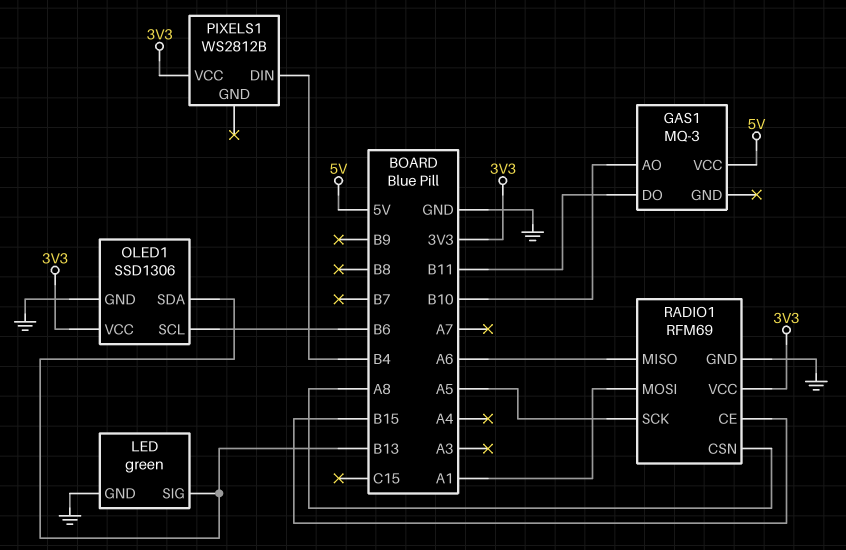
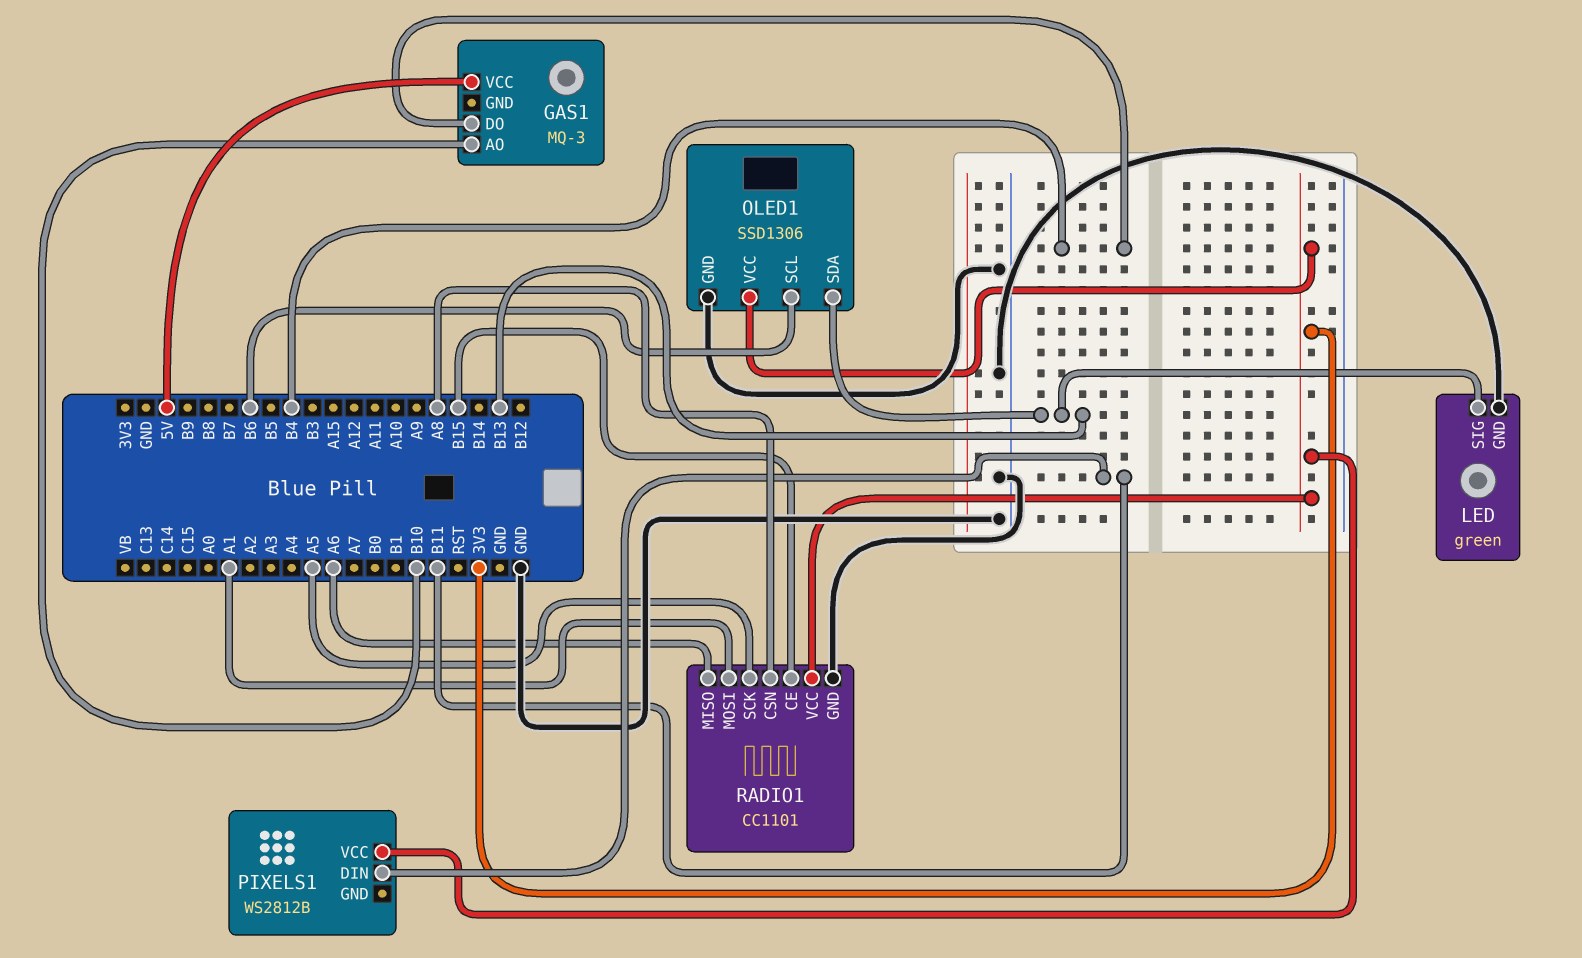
GAS1 pin DO: B11 -> B4
PIXELS1 pin DIN: B4 -> B11
RADIO1: RFM69 -> CC1101

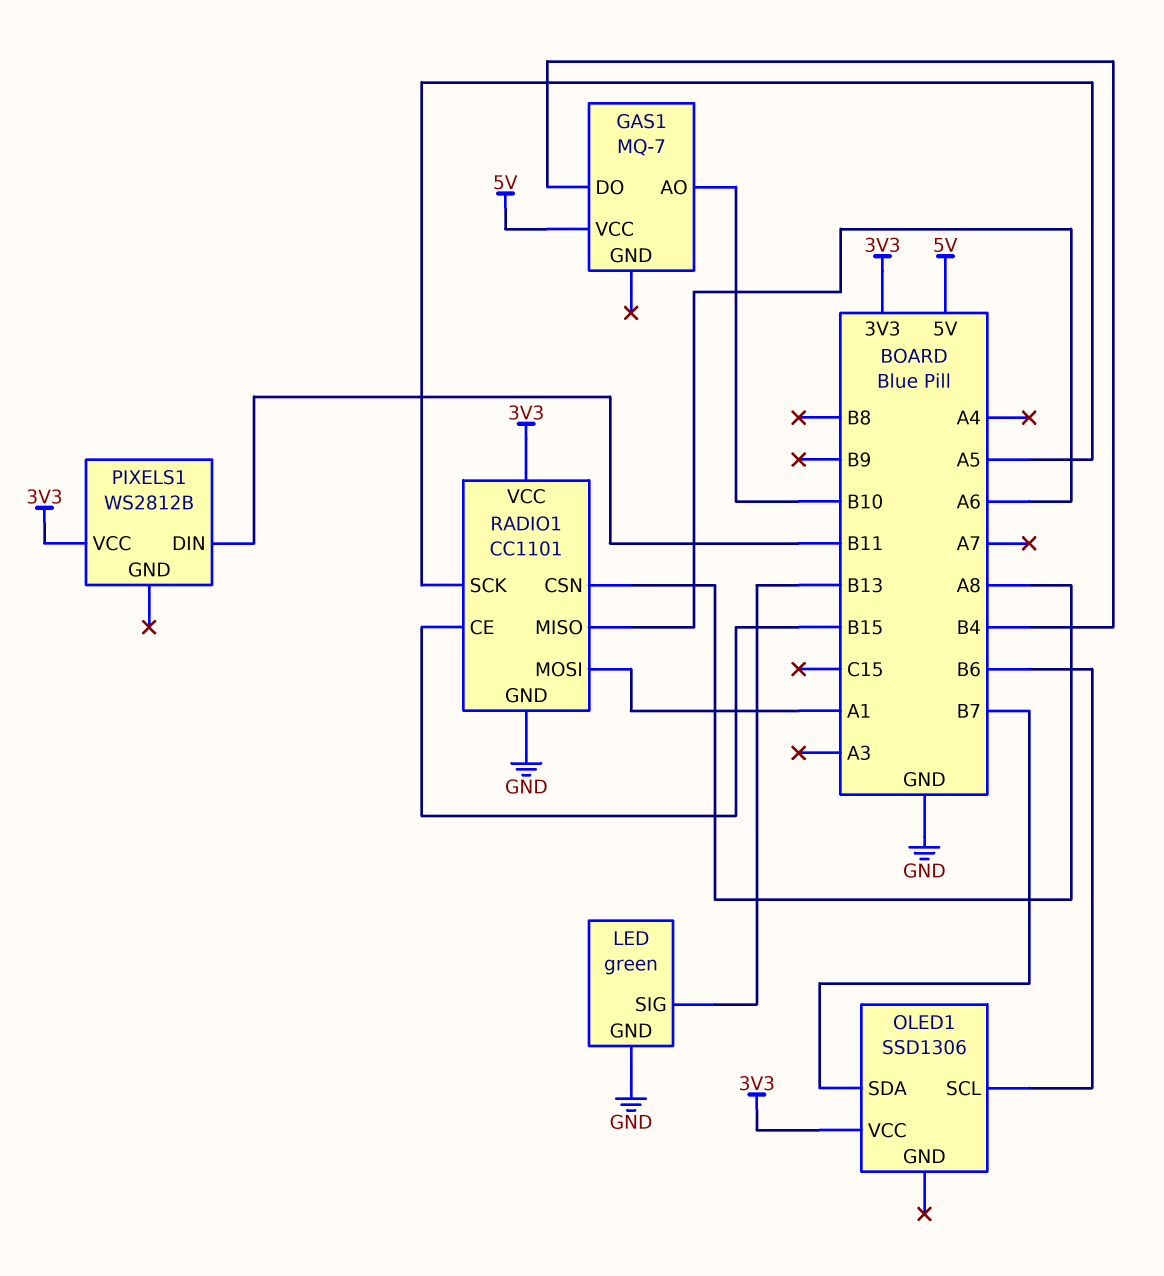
GAS1: MQ-3 -> MQ-7
OLED1 pin GND: GND -> none
OLED1 pin SDA: B13 -> B7

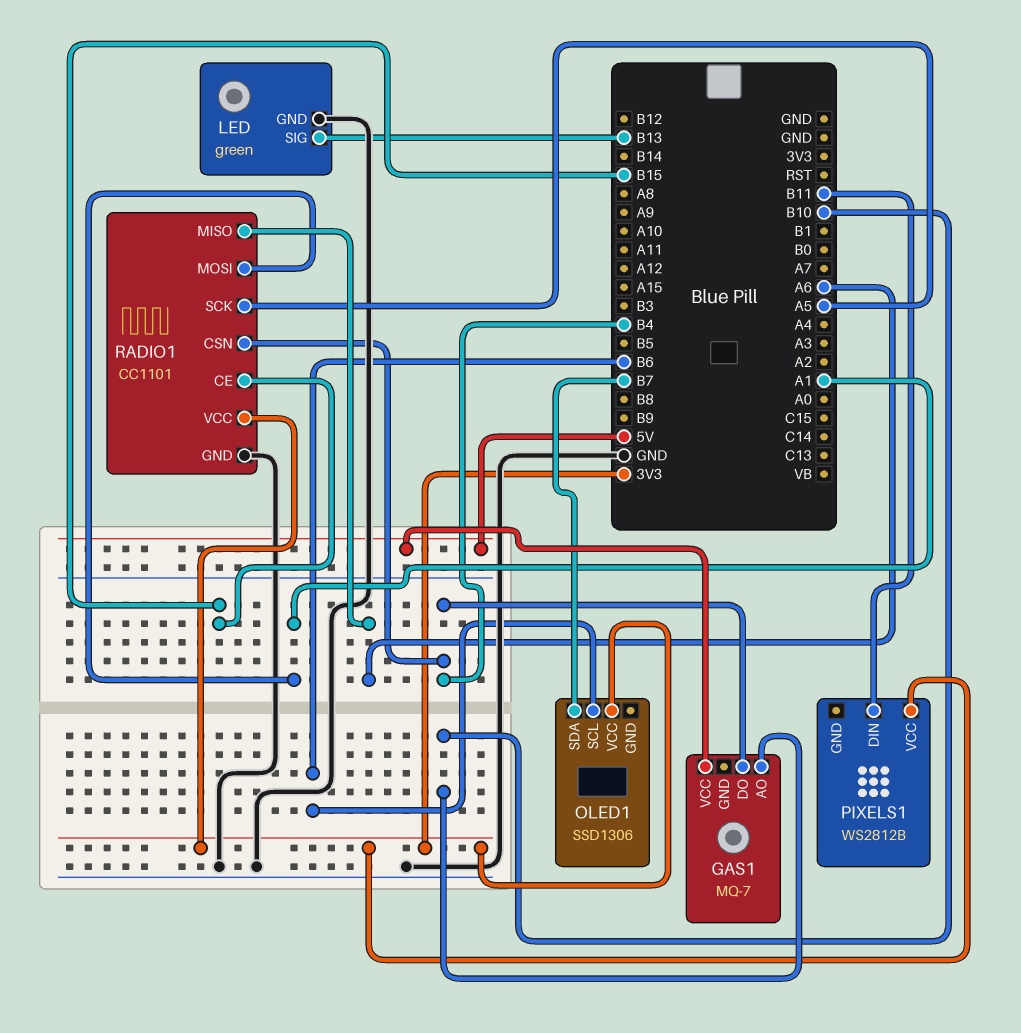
RADIO1 pin CSN: A8 -> B4

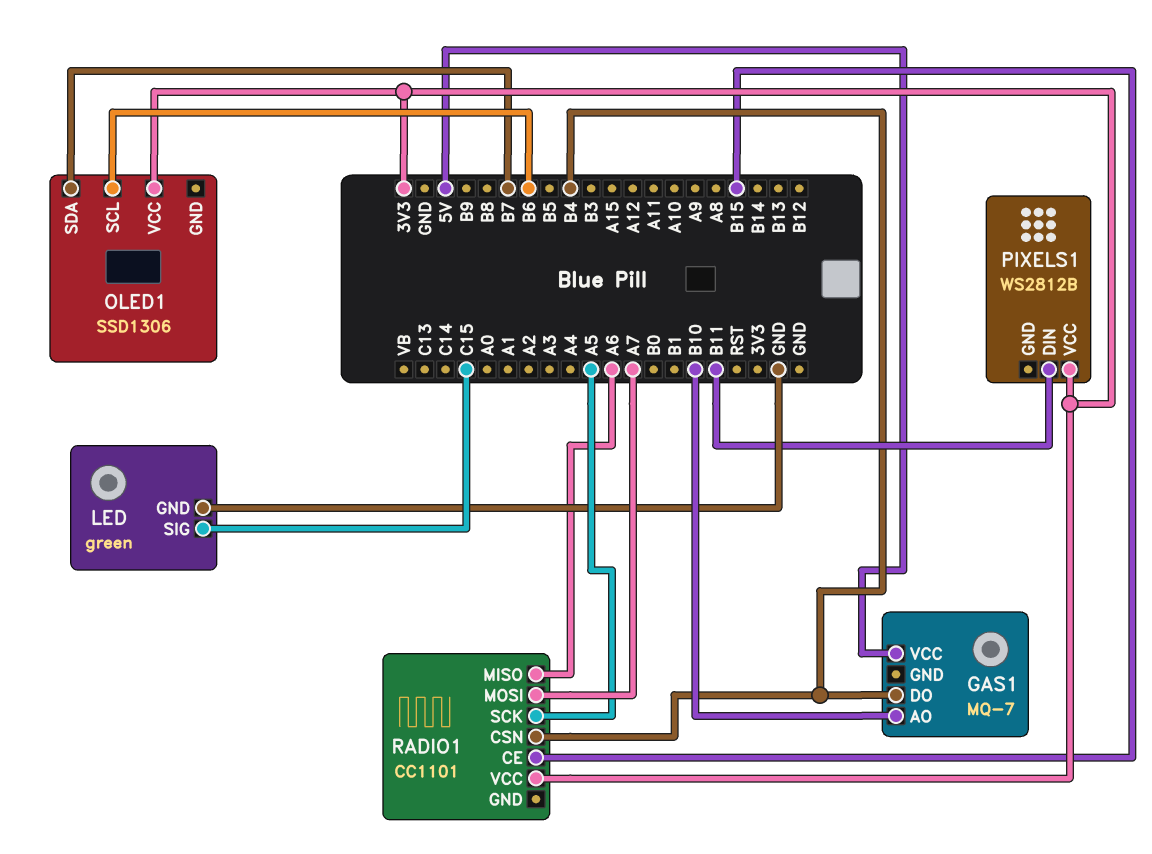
LED pin SIG: B13 -> C15
RADIO1 pin GND: GND -> none
RADIO1 pin MOSI: A1 -> A7

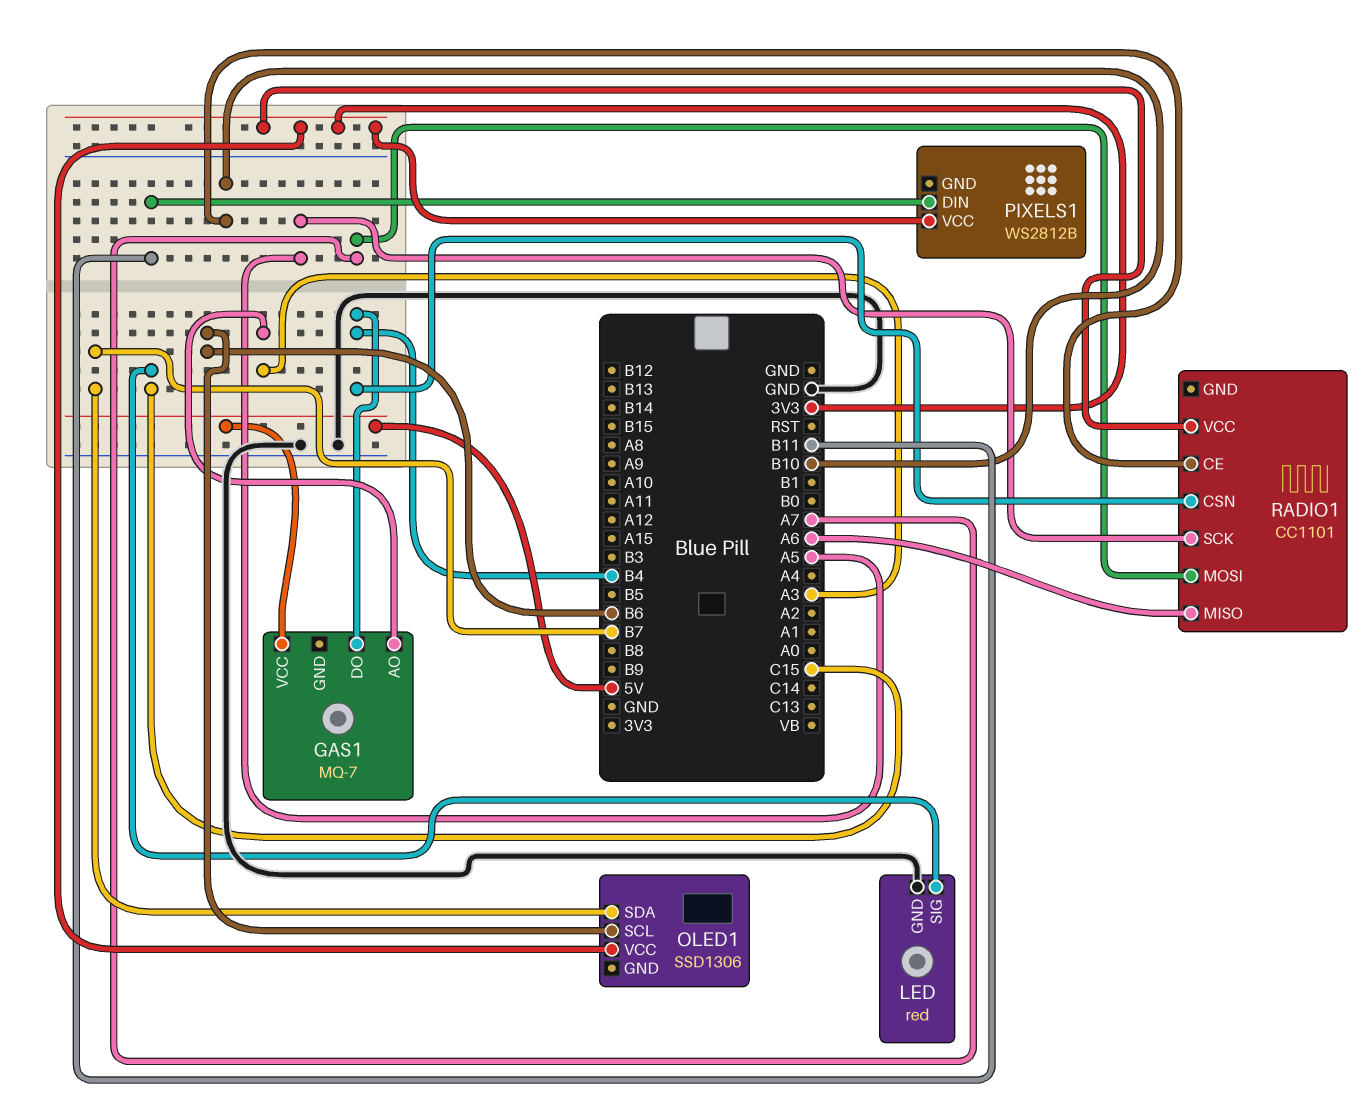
GAS1 pin AO: B10 -> A3
LED: green -> red
RADIO1 pin CE: B15 -> B10

